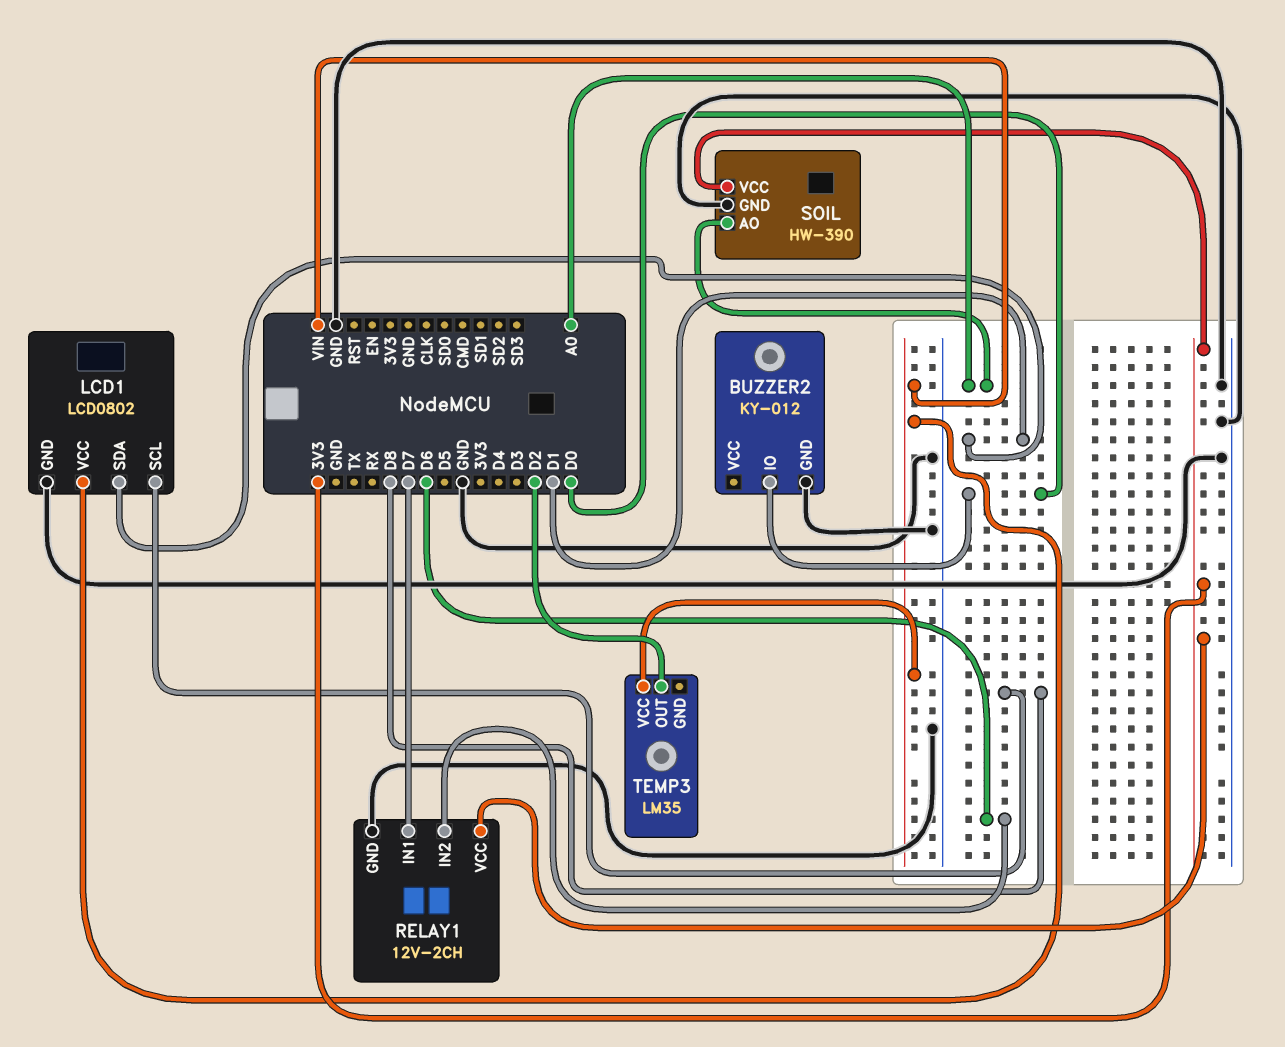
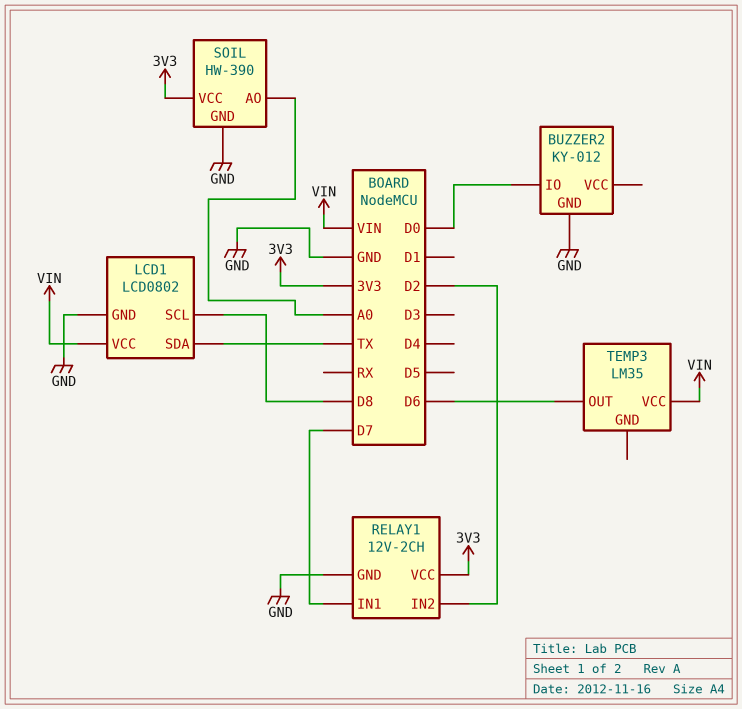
LCD1 pin SDA: D1 -> TX
RELAY1 pin IN2: D6 -> D2
TEMP3 pin OUT: D2 -> D6

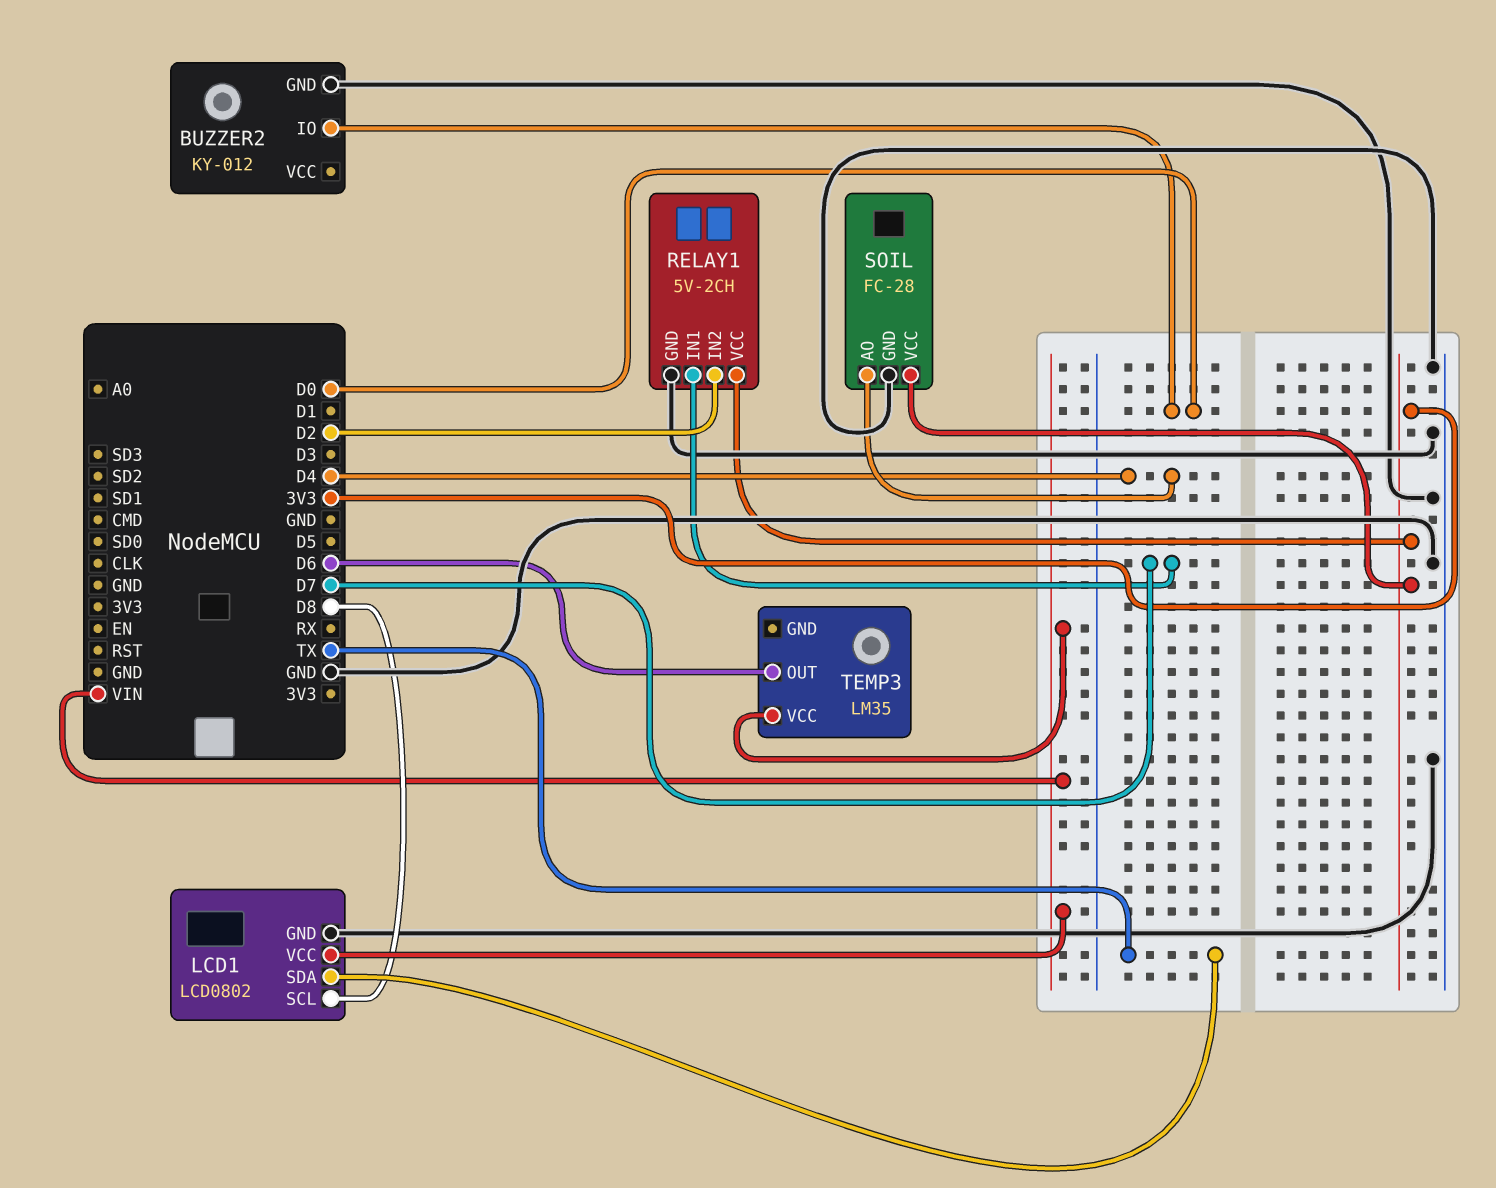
RELAY1: 12V-2CH -> 5V-2CH
SOIL: HW-390 -> FC-28
SOIL pin AO: A0 -> D4

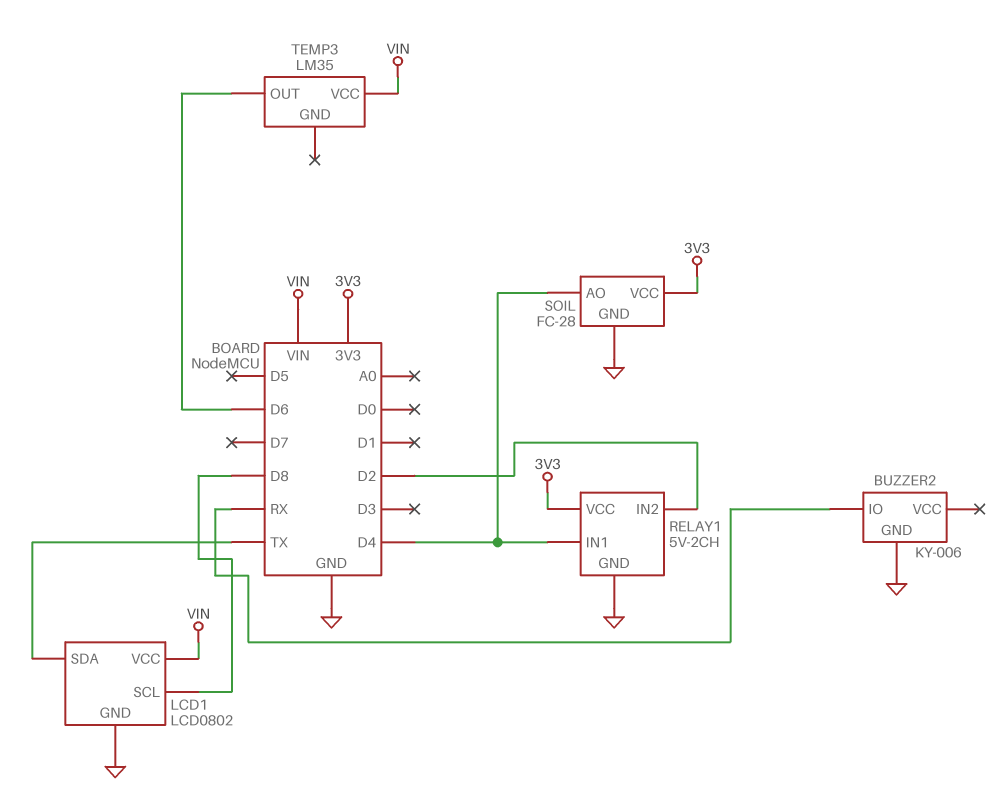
BUZZER2: KY-012 -> KY-006
BUZZER2 pin IO: D0 -> RX
RELAY1 pin IN1: D7 -> D4

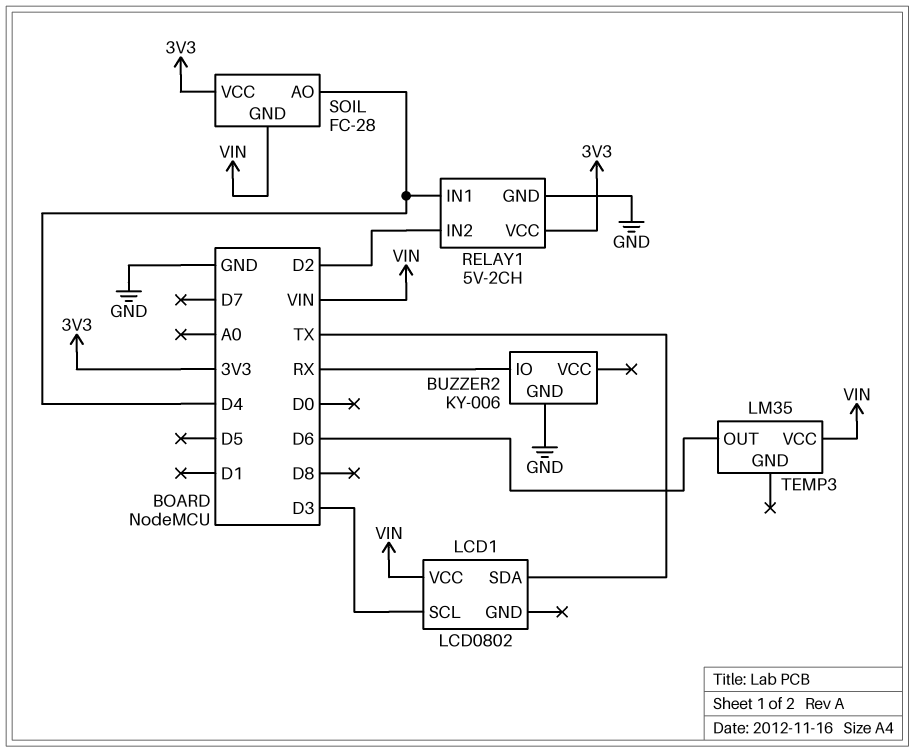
LCD1 pin GND: GND -> none
LCD1 pin SCL: D8 -> D3
SOIL pin GND: GND -> VIN

